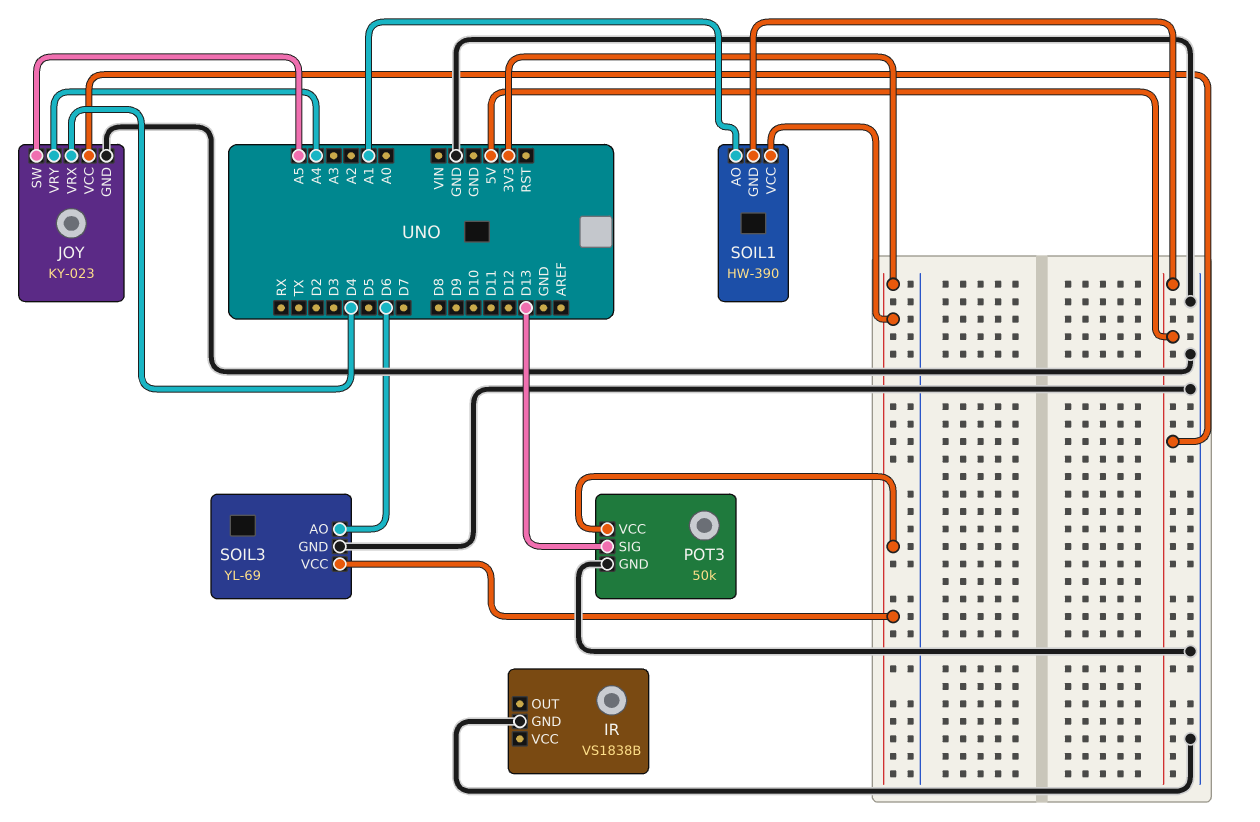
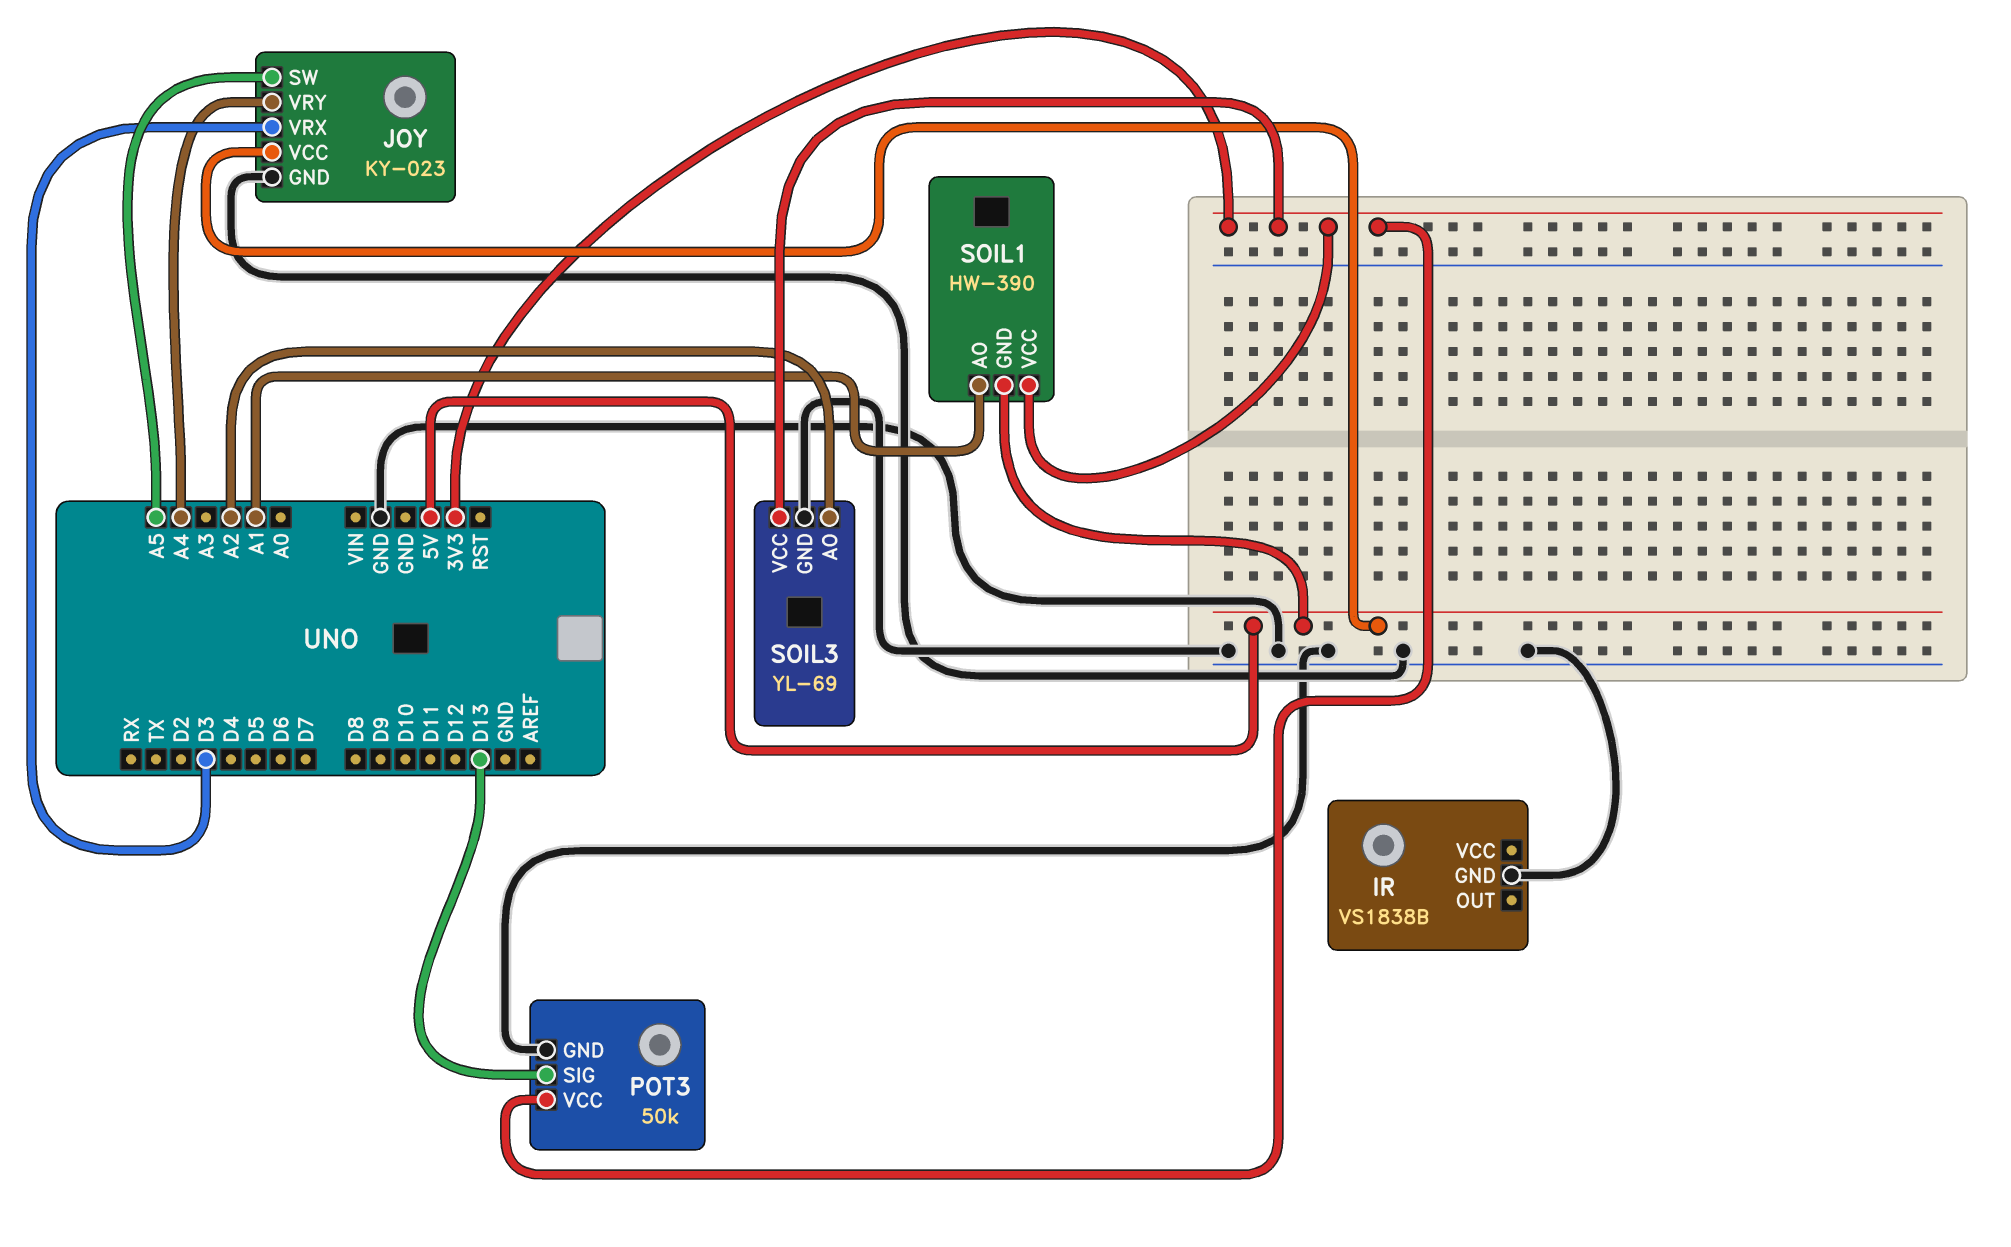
JOY pin VRX: D4 -> D3
SOIL3 pin AO: D6 -> A2

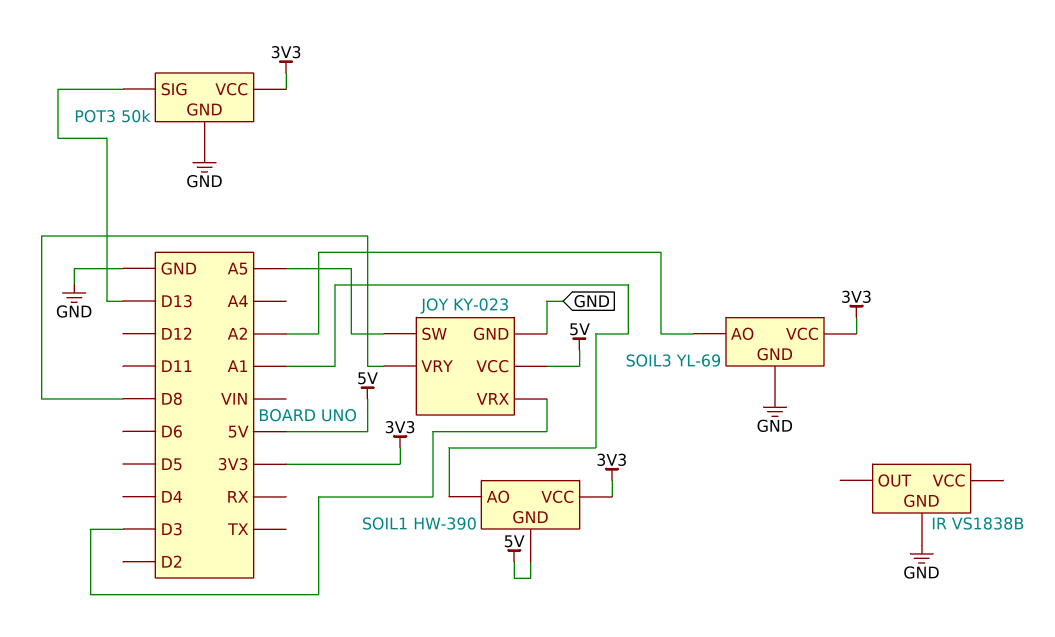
JOY pin VRY: A4 -> D8

